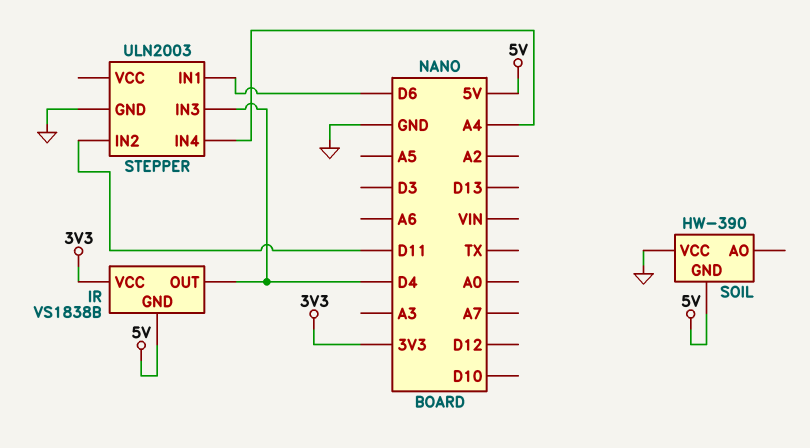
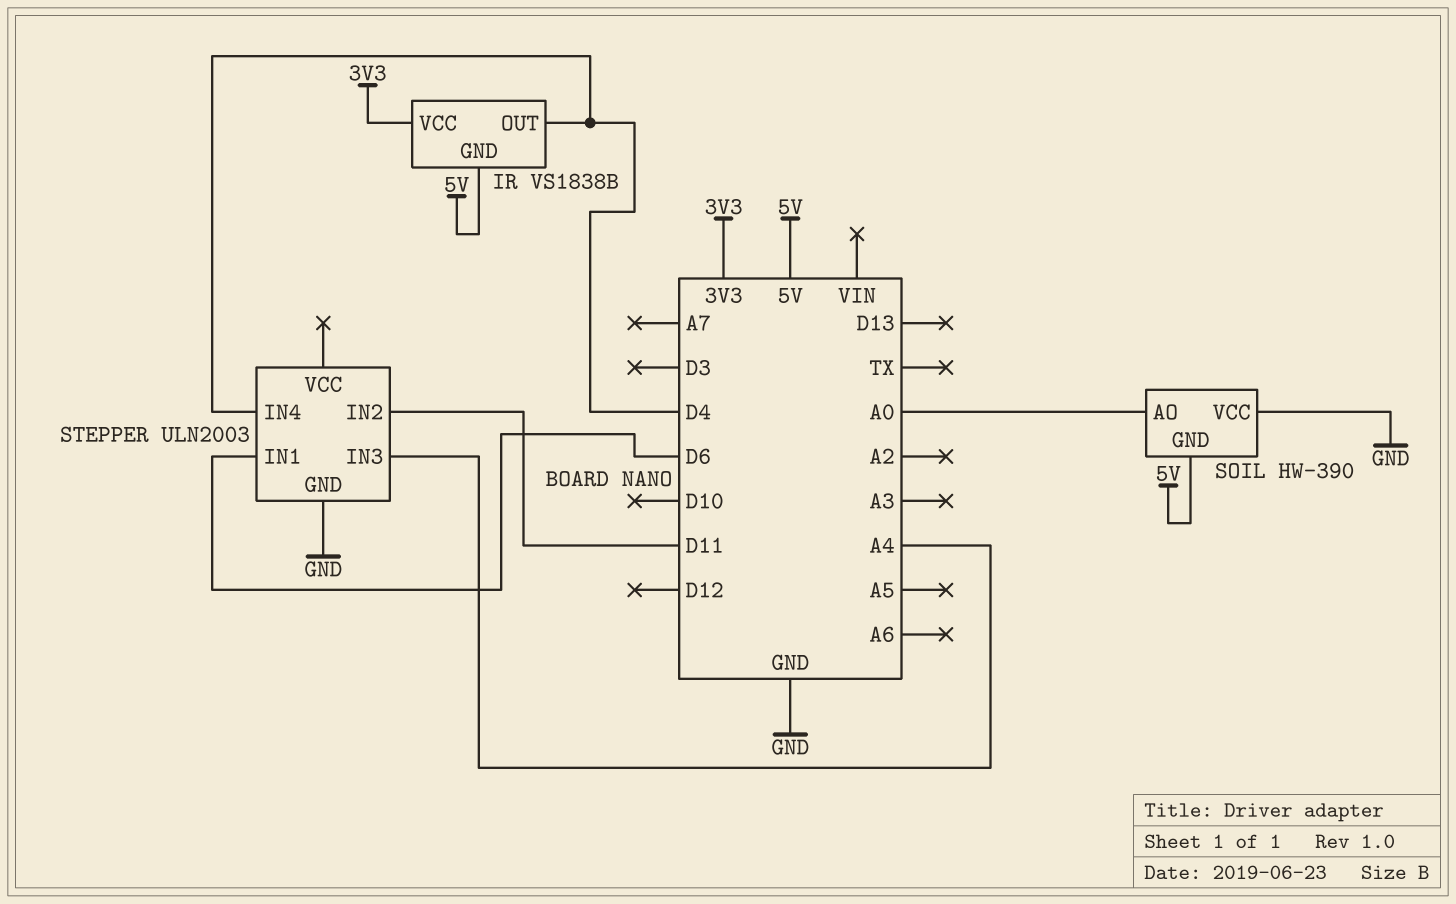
SOIL pin AO: none -> A0
STEPPER pin IN3: D4 -> A4
STEPPER pin IN4: A4 -> D4

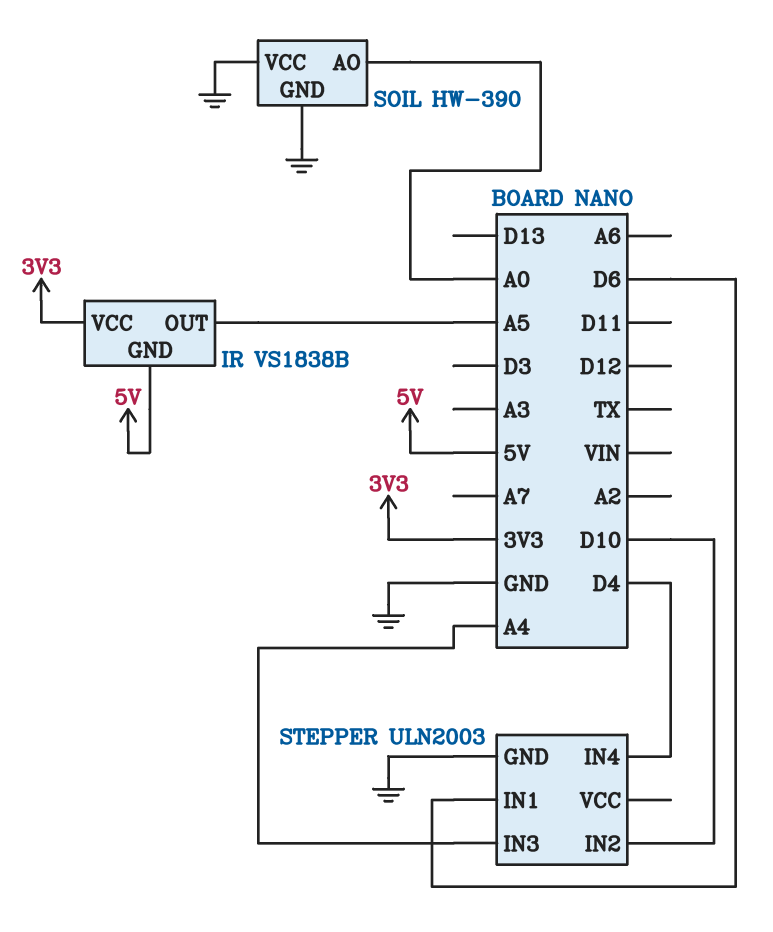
IR pin OUT: D4 -> A5
SOIL pin GND: 5V -> GND
STEPPER pin IN2: D11 -> D10

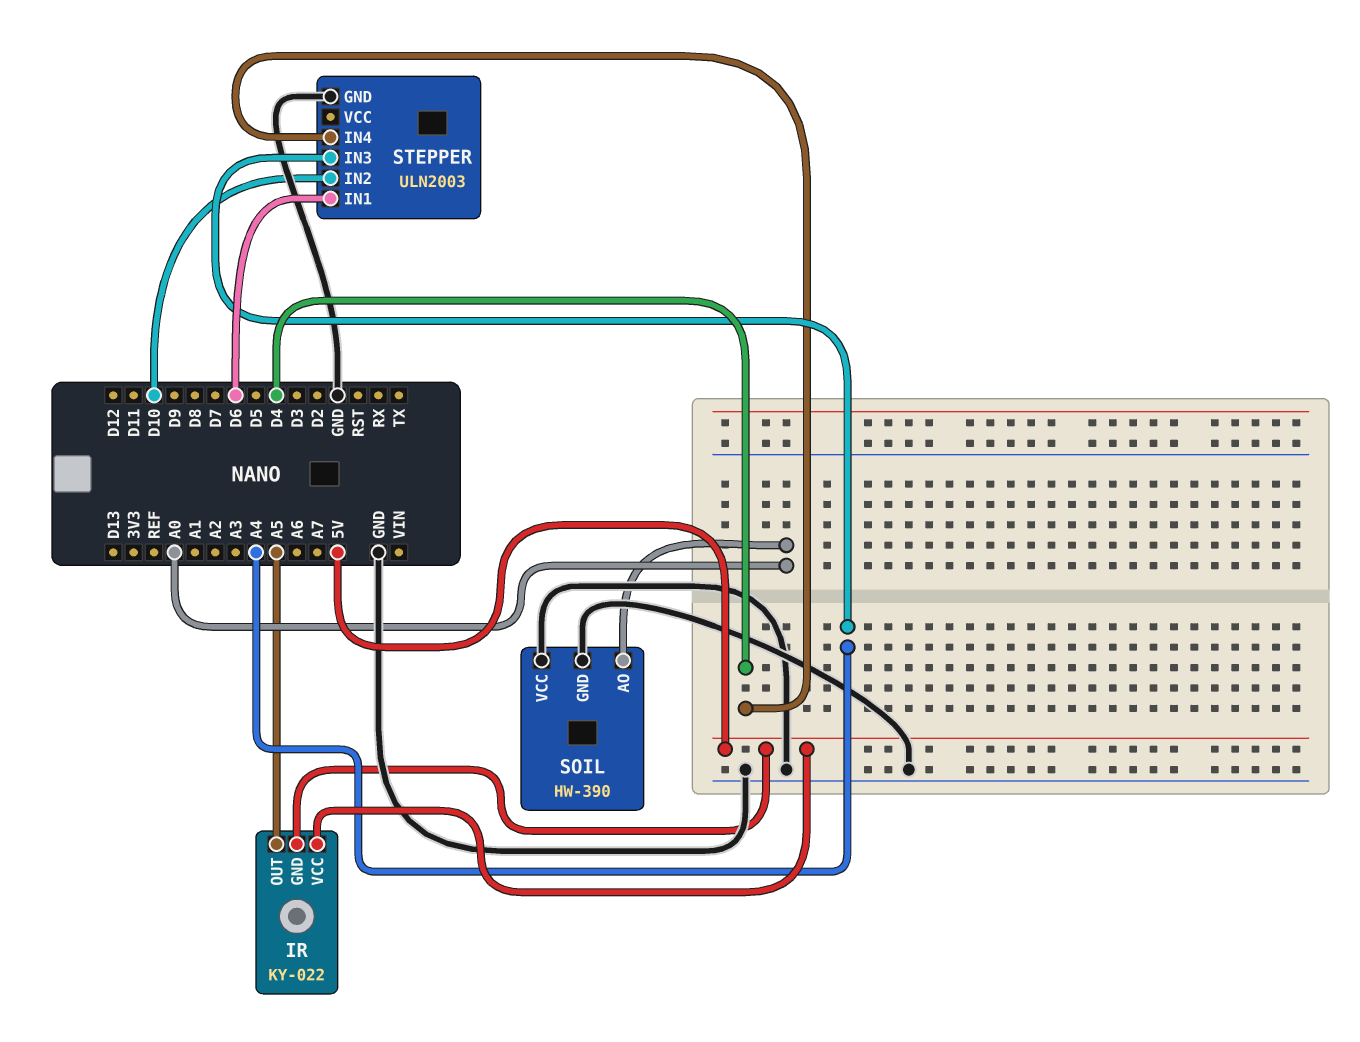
IR: VS1838B -> KY-022
IR pin VCC: 3V3 -> 5V

